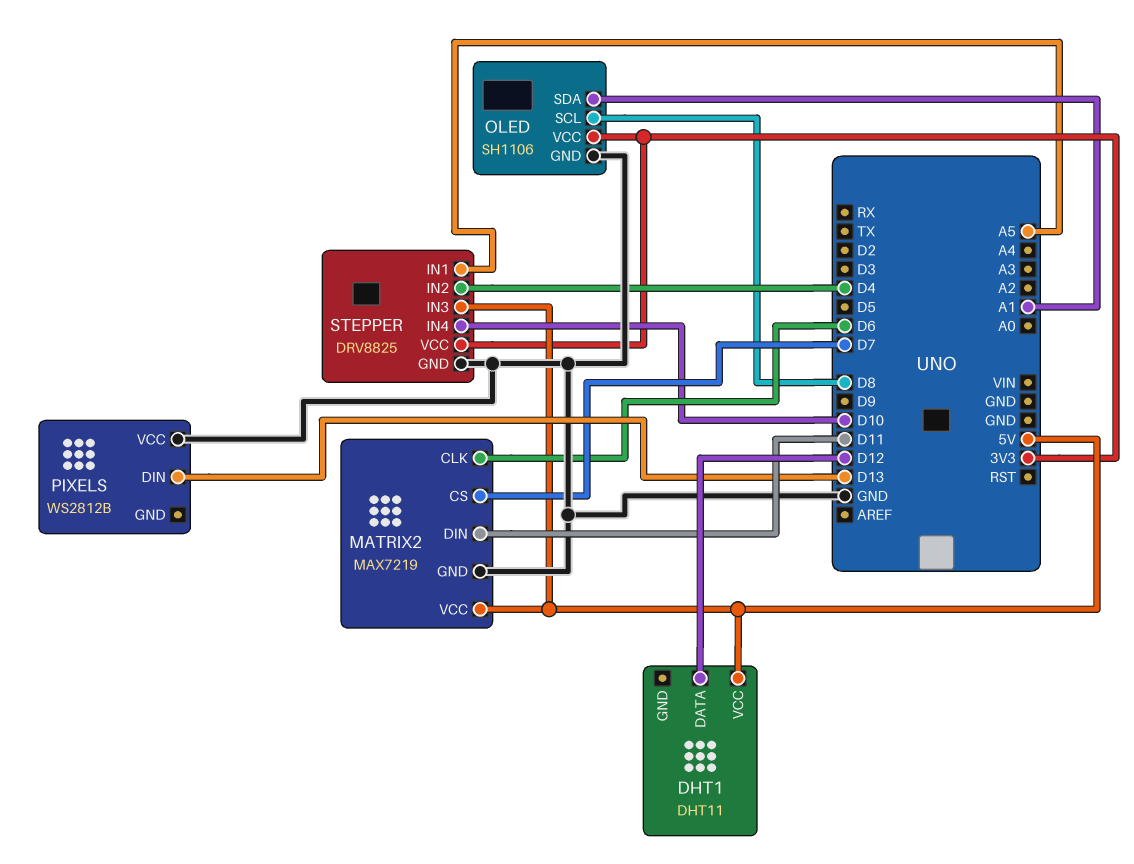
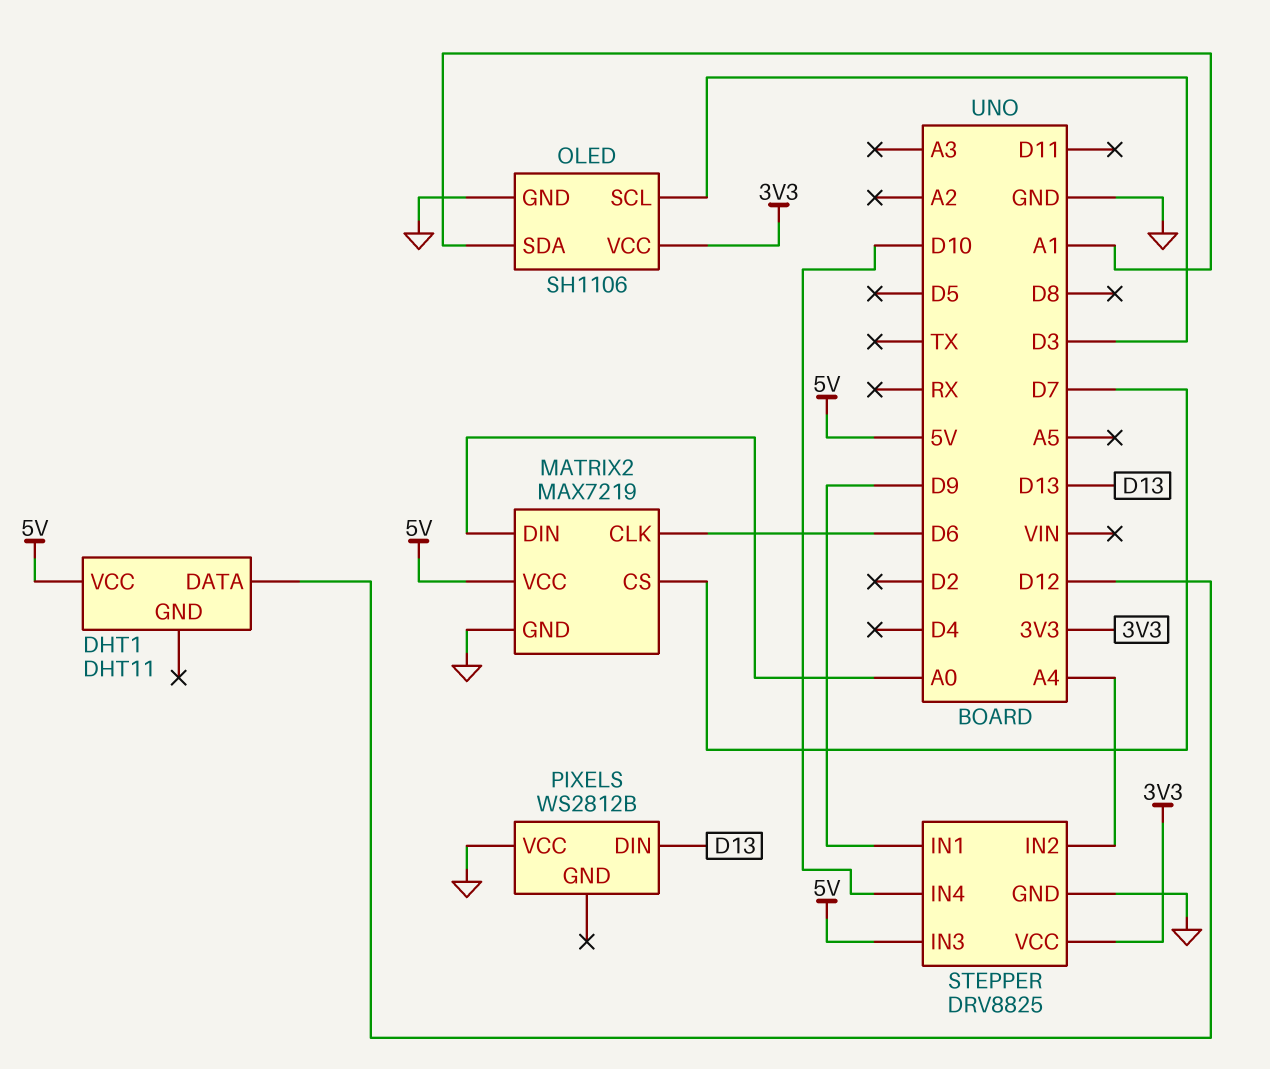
MATRIX2 pin DIN: D11 -> A0
OLED pin SCL: D8 -> D3
STEPPER pin IN1: A5 -> D9
STEPPER pin IN2: D4 -> A4

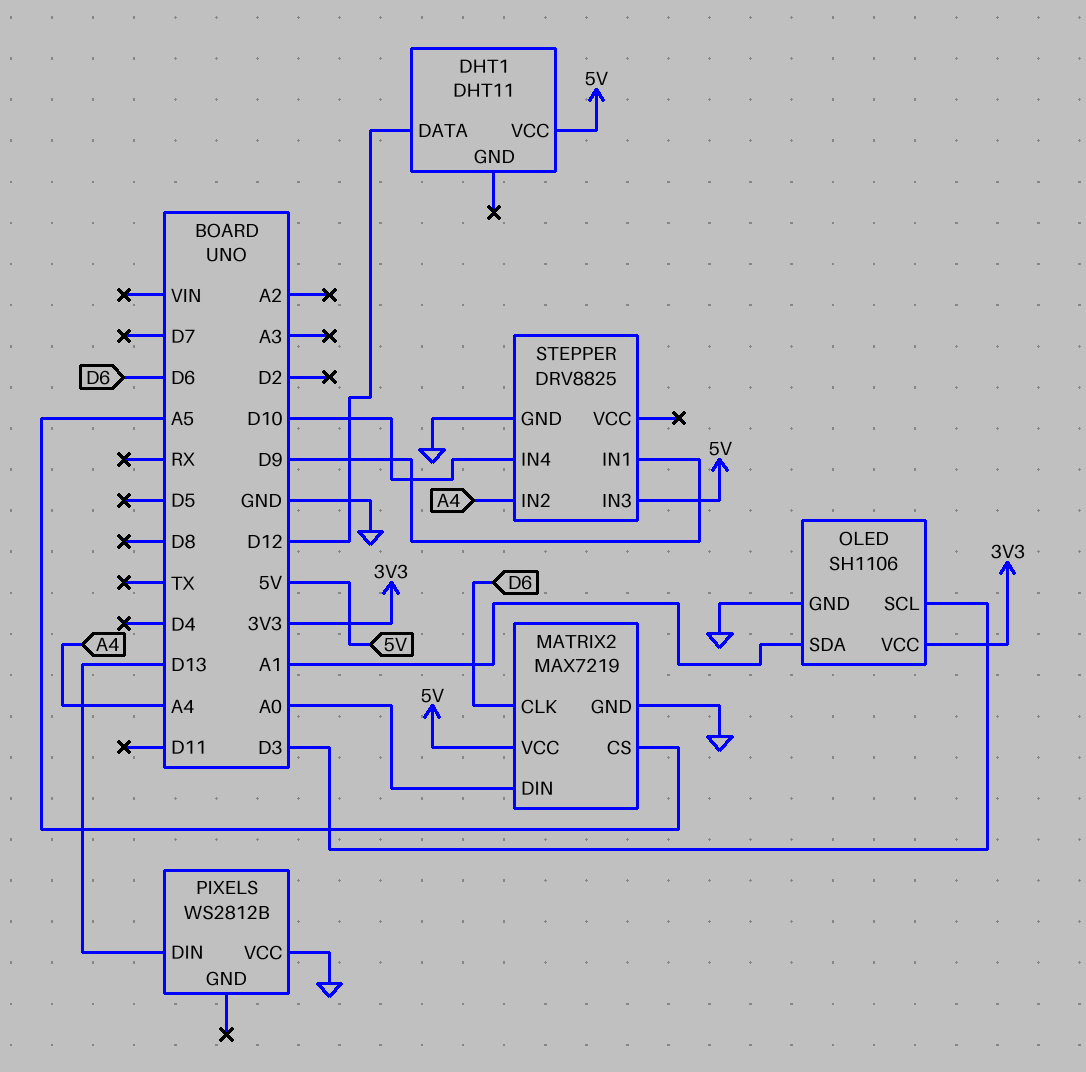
MATRIX2 pin CS: D7 -> A5
STEPPER pin VCC: 3V3 -> none

